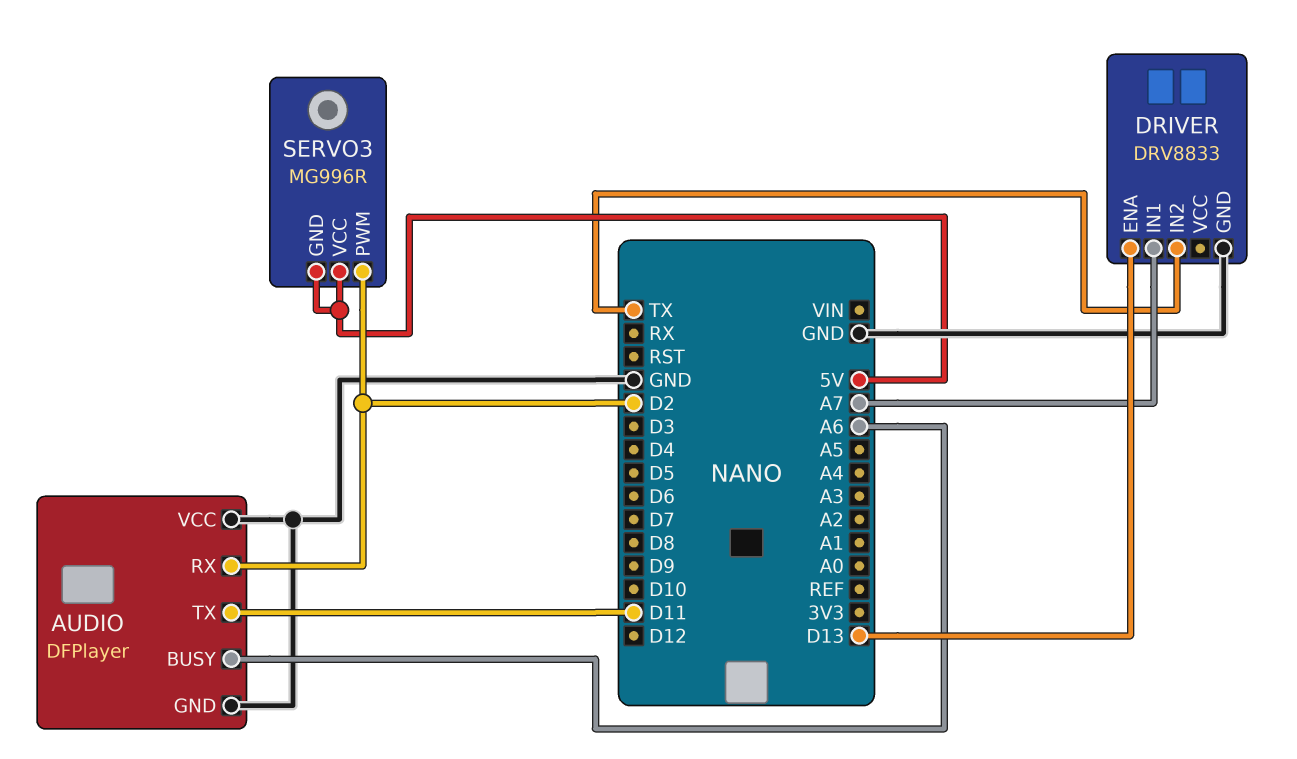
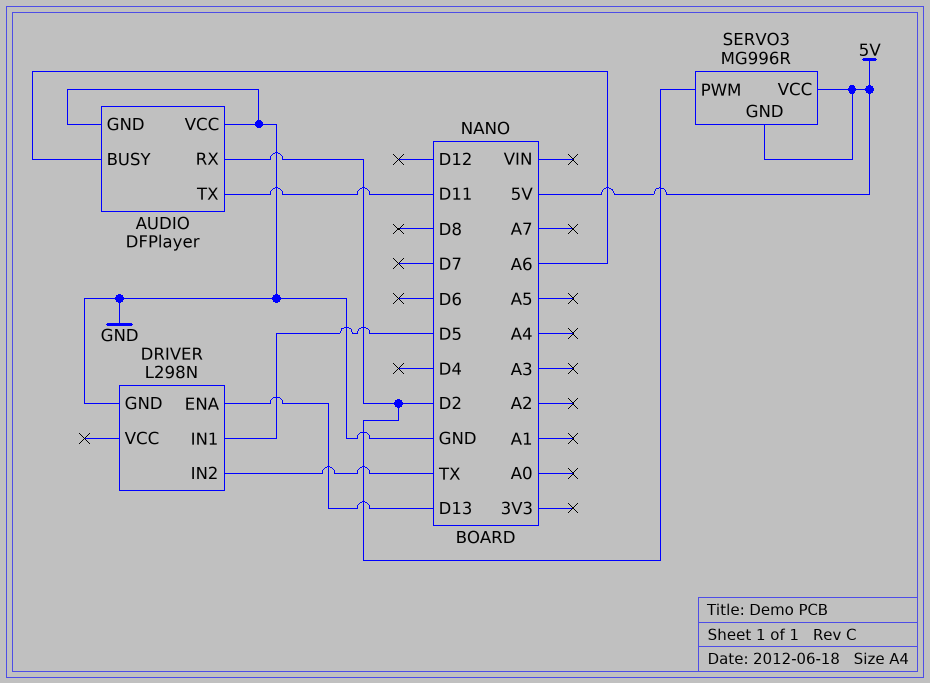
DRIVER: DRV8833 -> L298N
DRIVER pin IN1: A7 -> D5

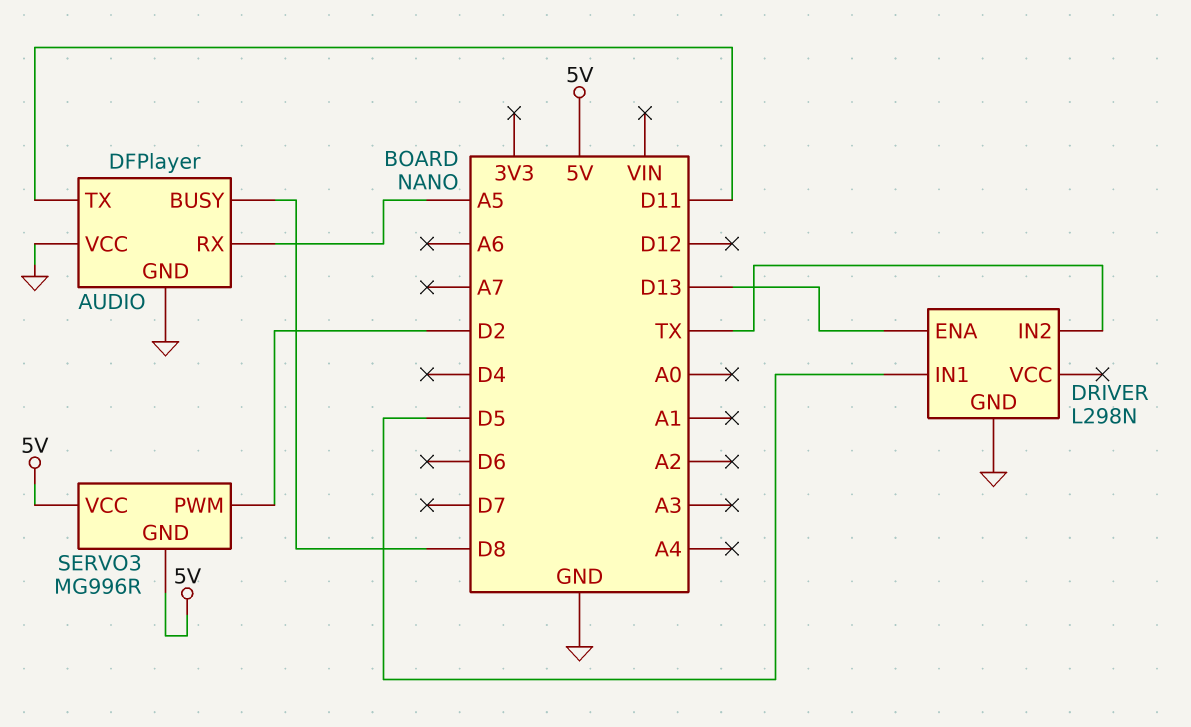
AUDIO pin BUSY: A6 -> D8
AUDIO pin RX: D2 -> A5

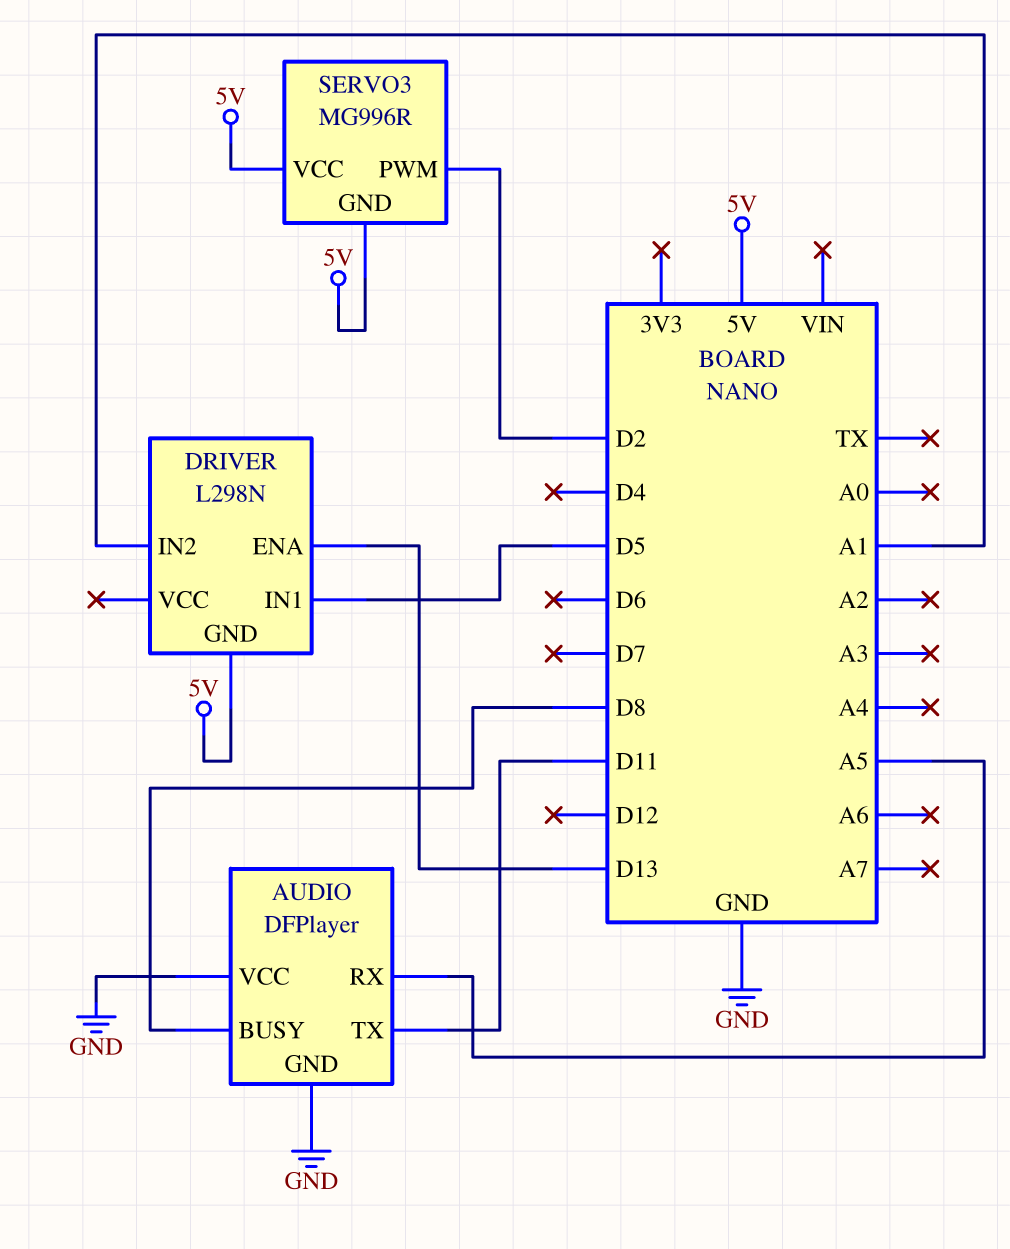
DRIVER pin GND: GND -> 5V
DRIVER pin IN2: TX -> A1

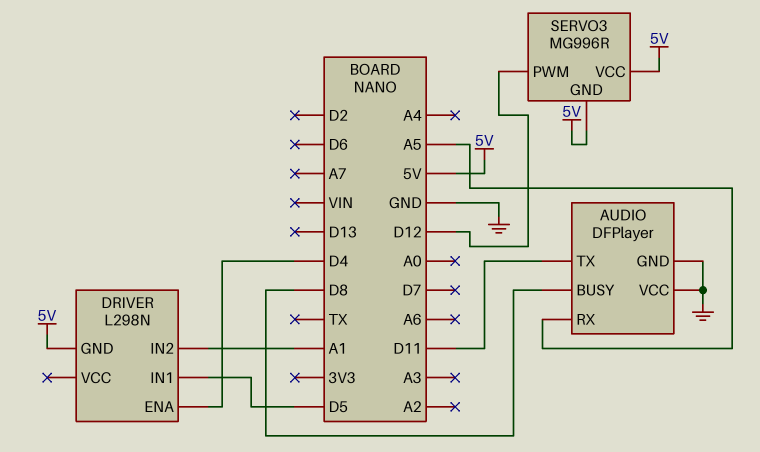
DRIVER pin ENA: D13 -> D4
SERVO3 pin PWM: D2 -> D12

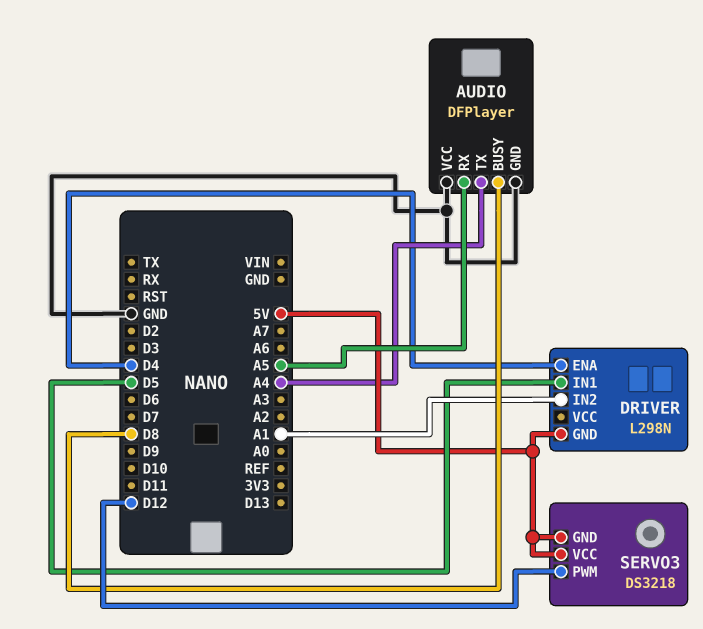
AUDIO pin TX: D11 -> A4
SERVO3: MG996R -> DS3218

